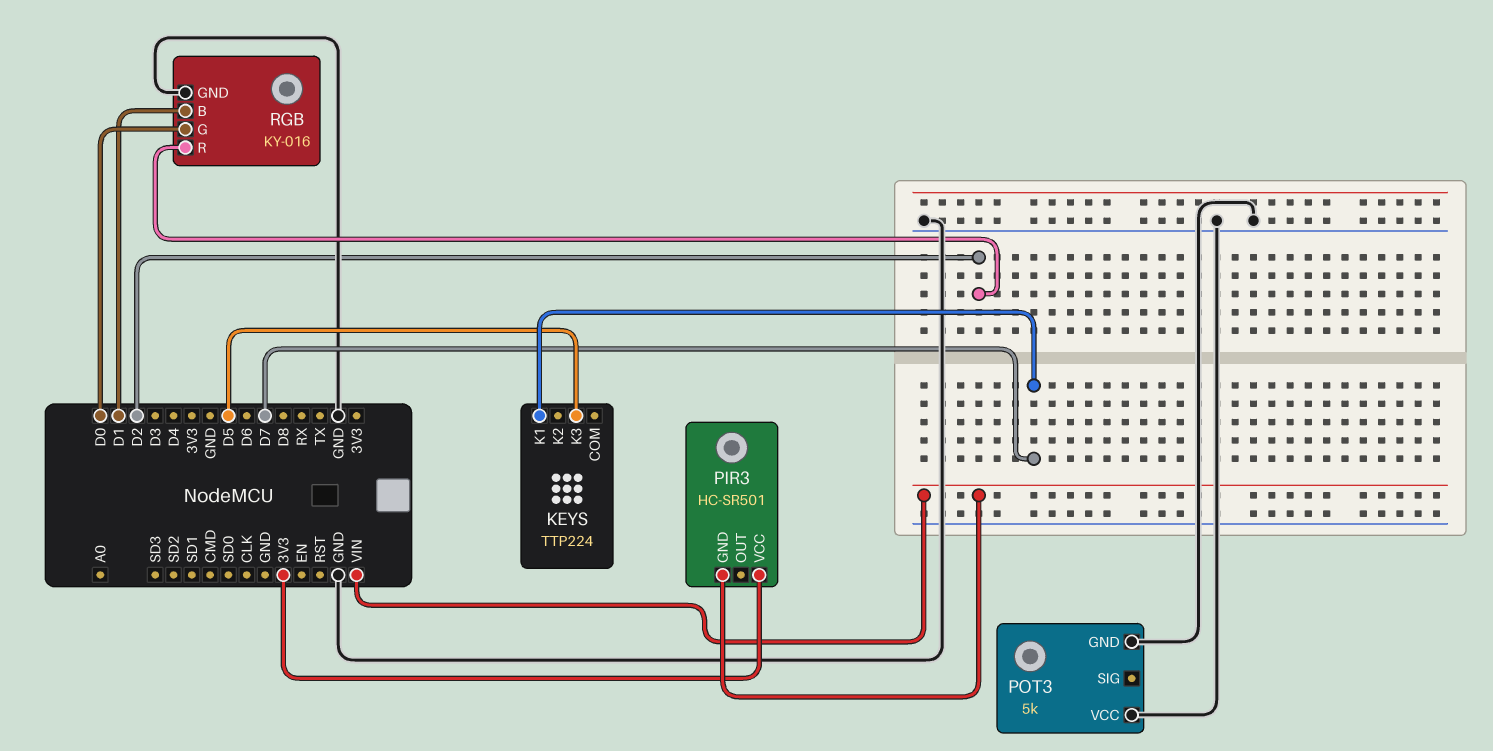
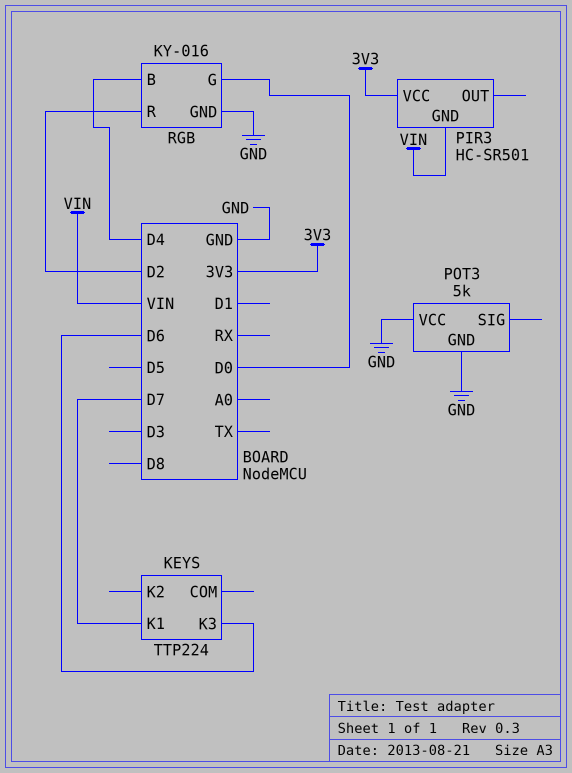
KEYS pin K3: D5 -> D6
RGB pin B: D1 -> D4

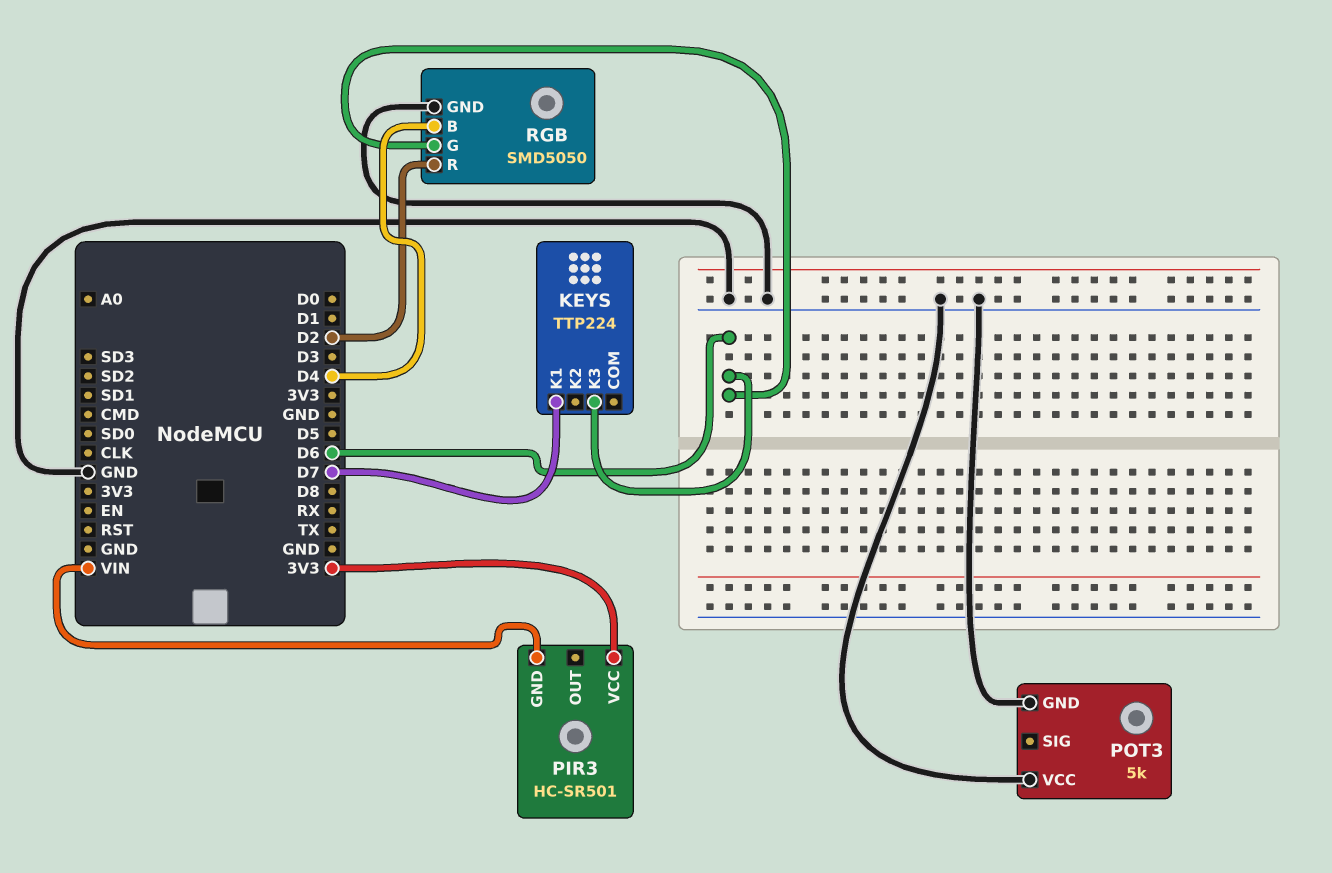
RGB: KY-016 -> SMD5050
RGB pin G: D0 -> D6

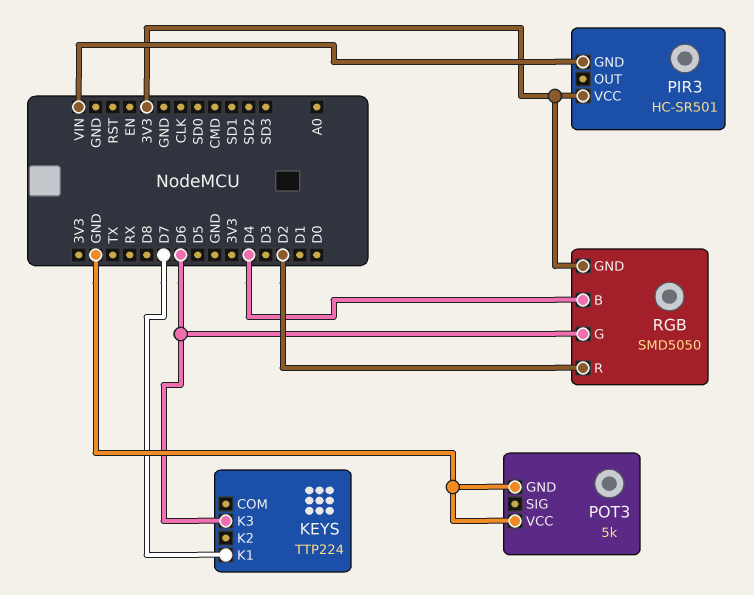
RGB pin GND: GND -> 3V3

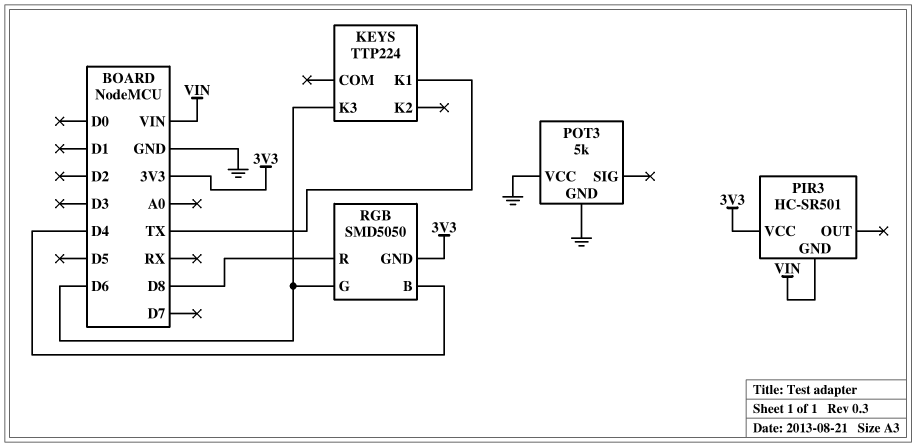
KEYS pin K1: D7 -> TX
RGB pin R: D2 -> D8

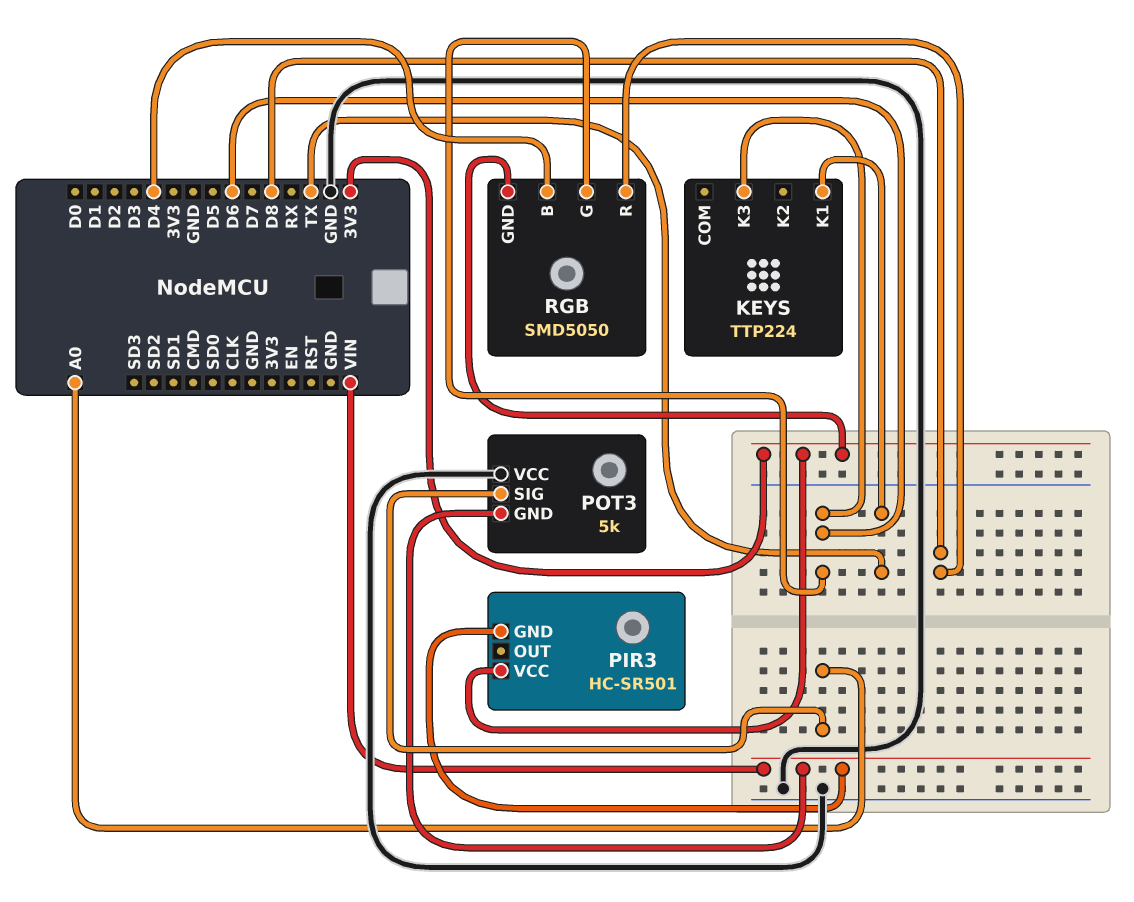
POT3 pin GND: GND -> VIN
POT3 pin SIG: none -> A0

